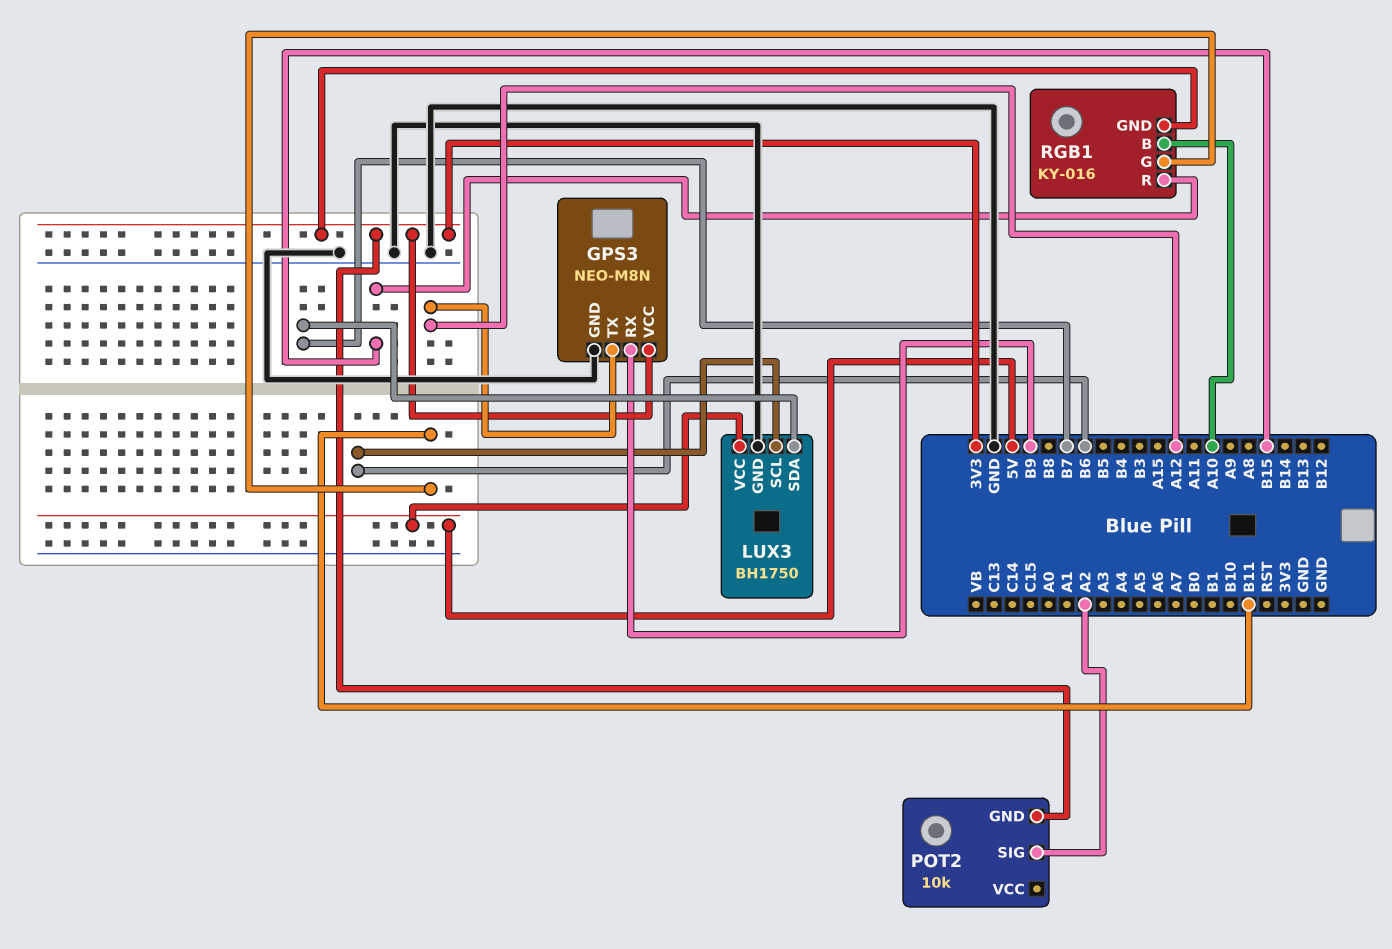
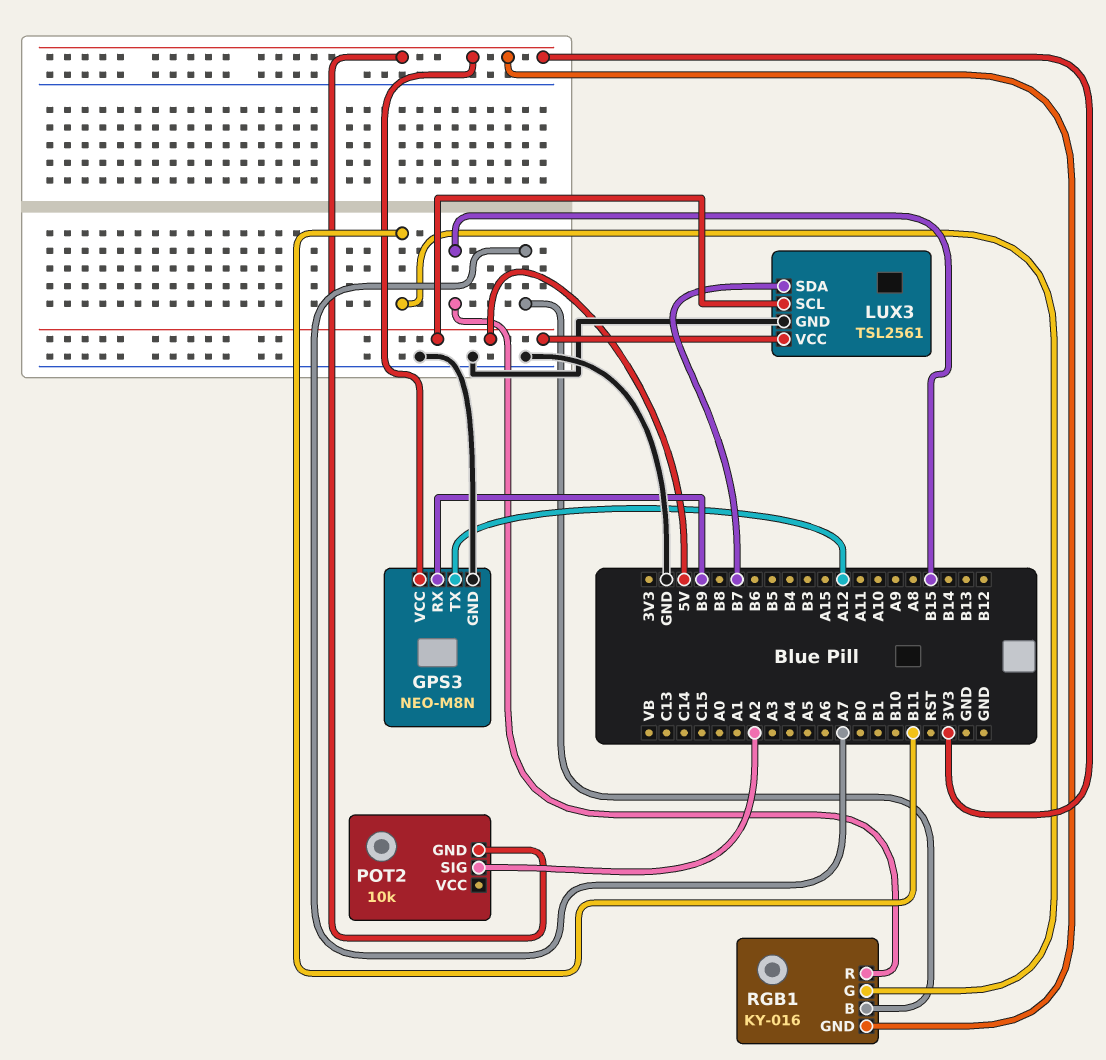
LUX3: BH1750 -> TSL2561
LUX3 pin SCL: B6 -> 5V
RGB1 pin B: A10 -> A7

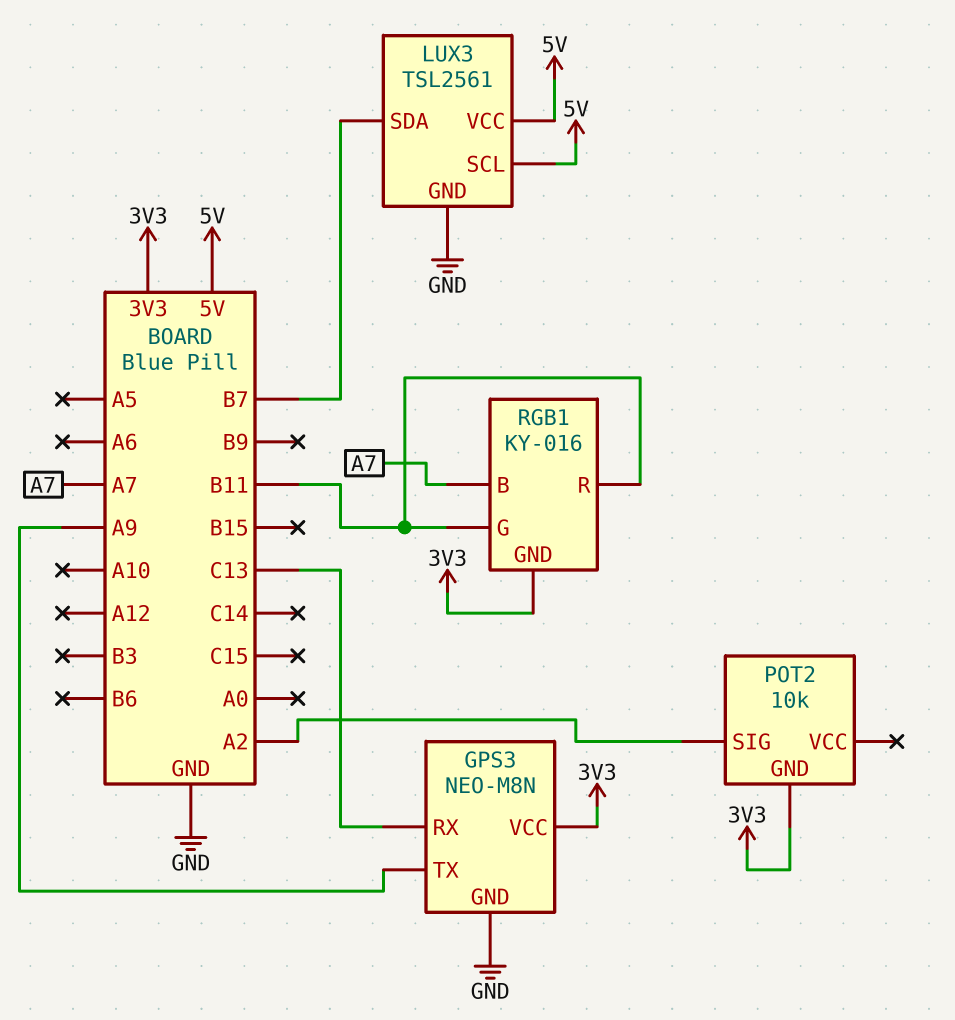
GPS3 pin RX: B9 -> C13
GPS3 pin TX: A12 -> A9
RGB1 pin R: B15 -> B11

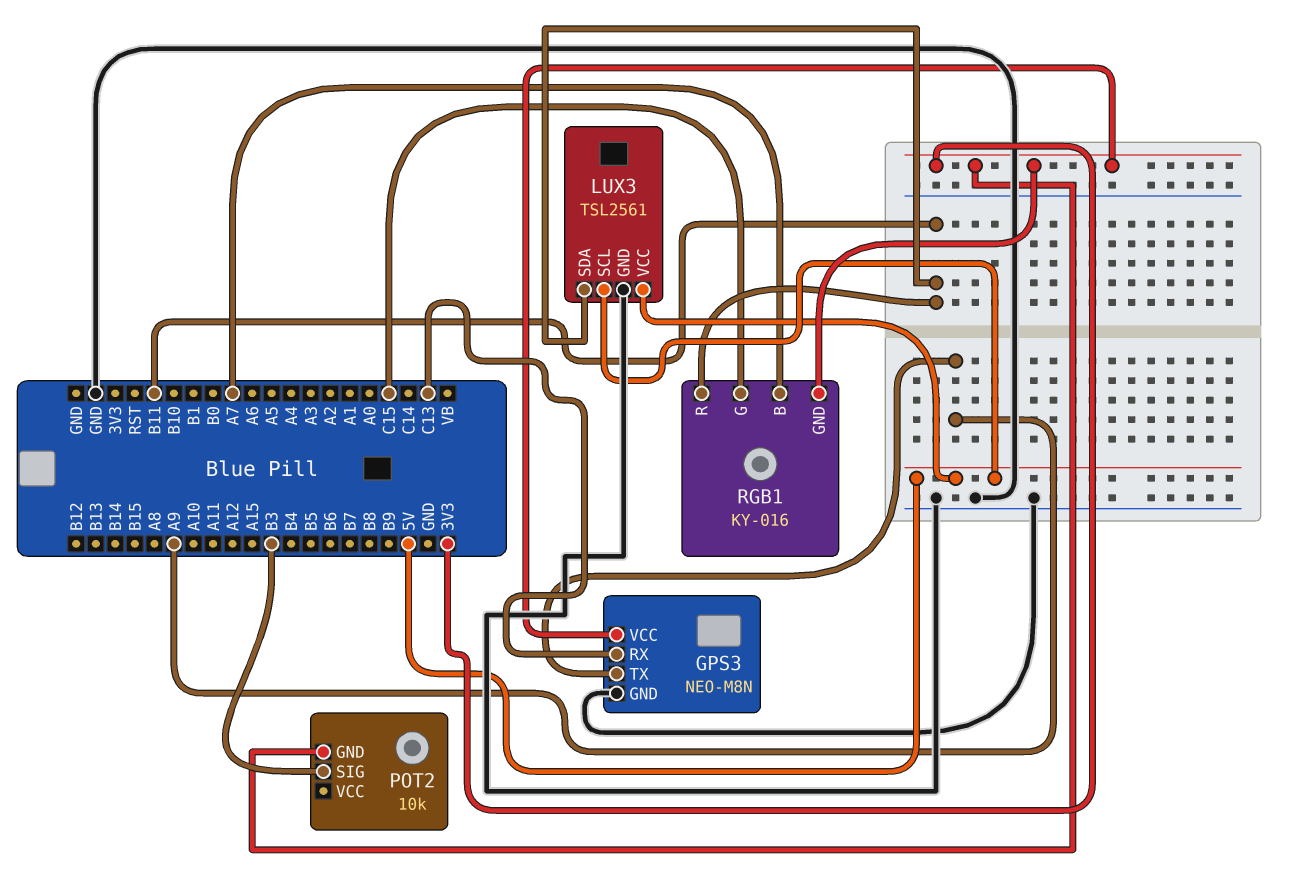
LUX3 pin SDA: B7 -> B11
POT2 pin SIG: A2 -> B3
RGB1 pin G: B11 -> C15

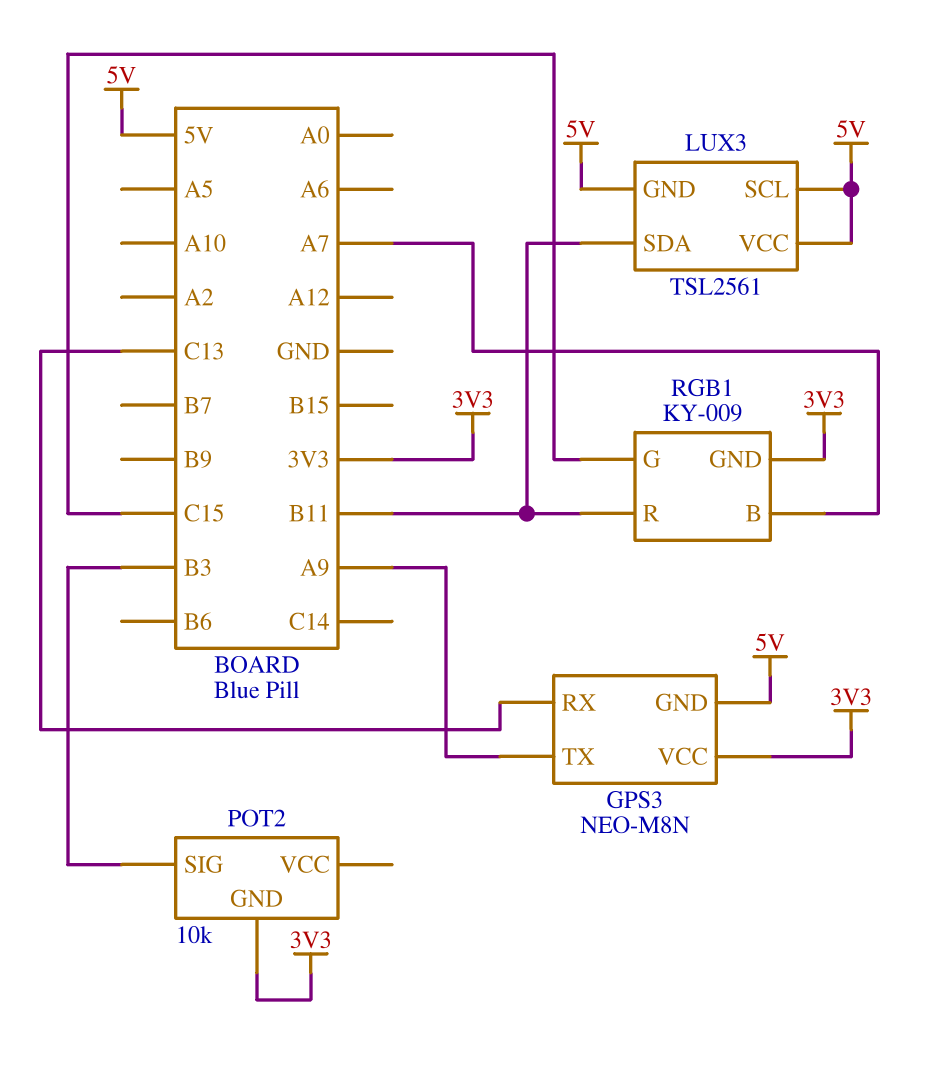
GPS3 pin GND: GND -> 5V
LUX3 pin GND: GND -> 5V
RGB1: KY-016 -> KY-009

